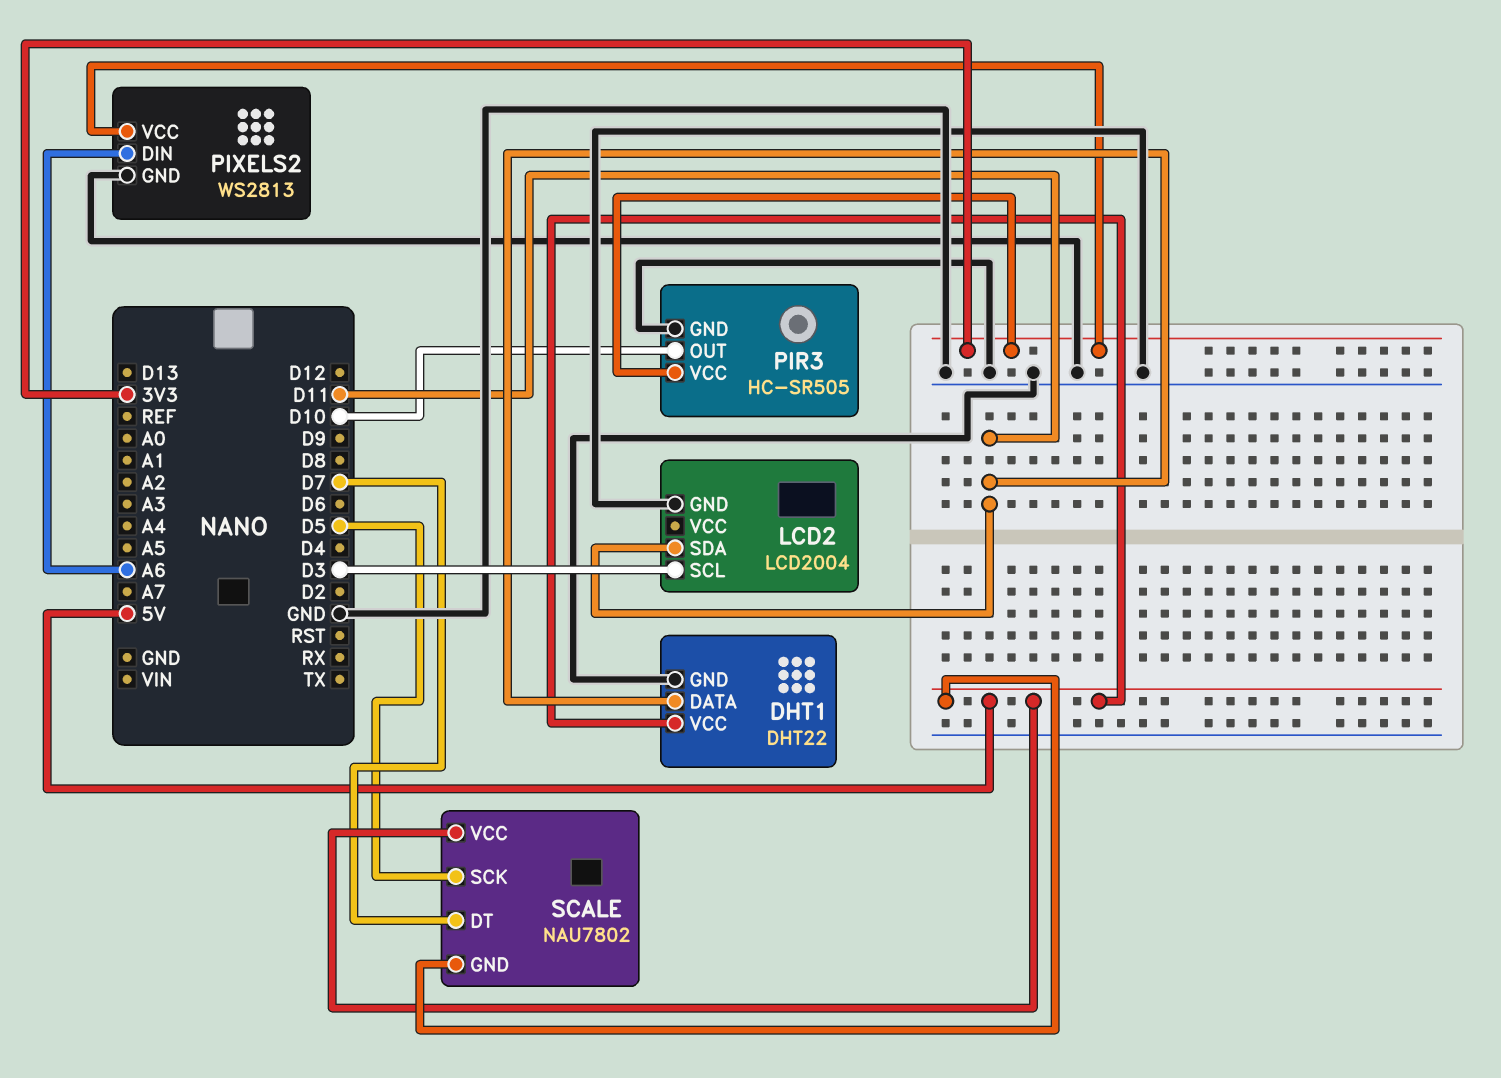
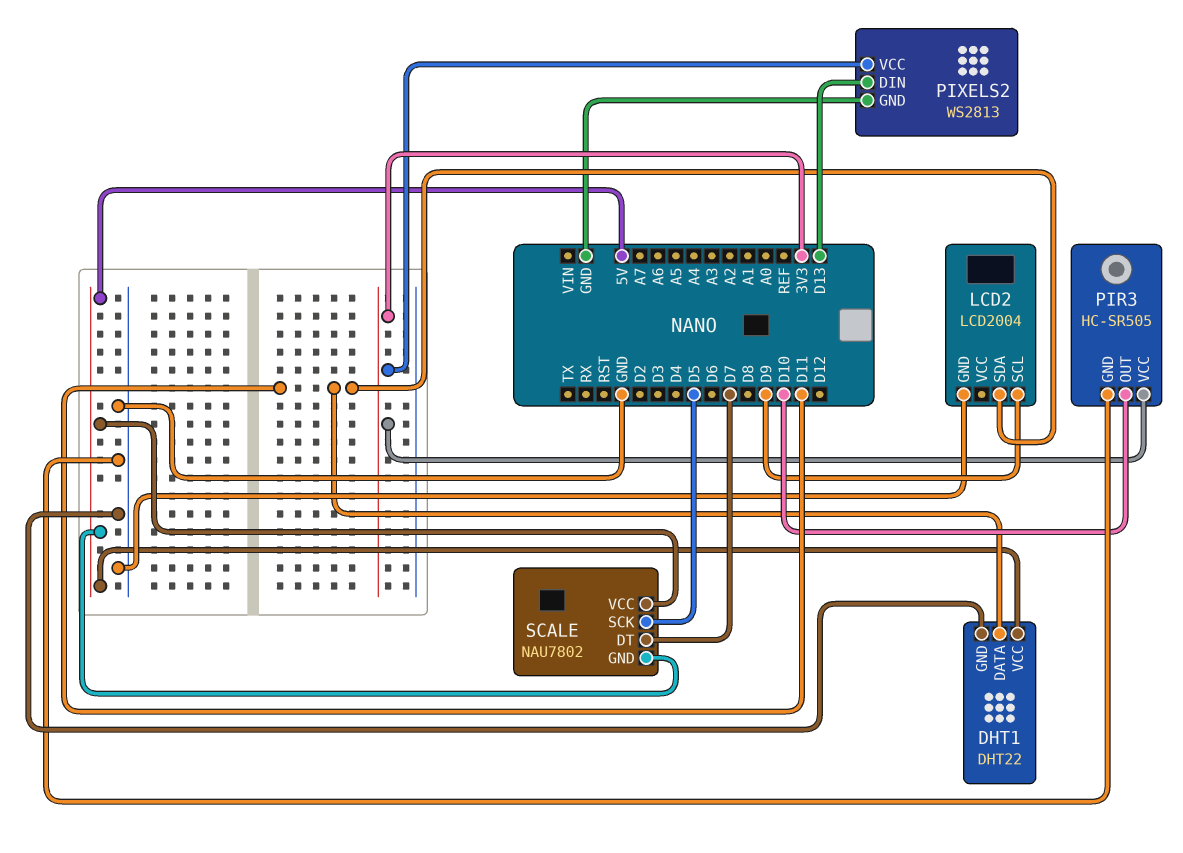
LCD2 pin SCL: D3 -> D9
PIXELS2 pin DIN: A6 -> D13

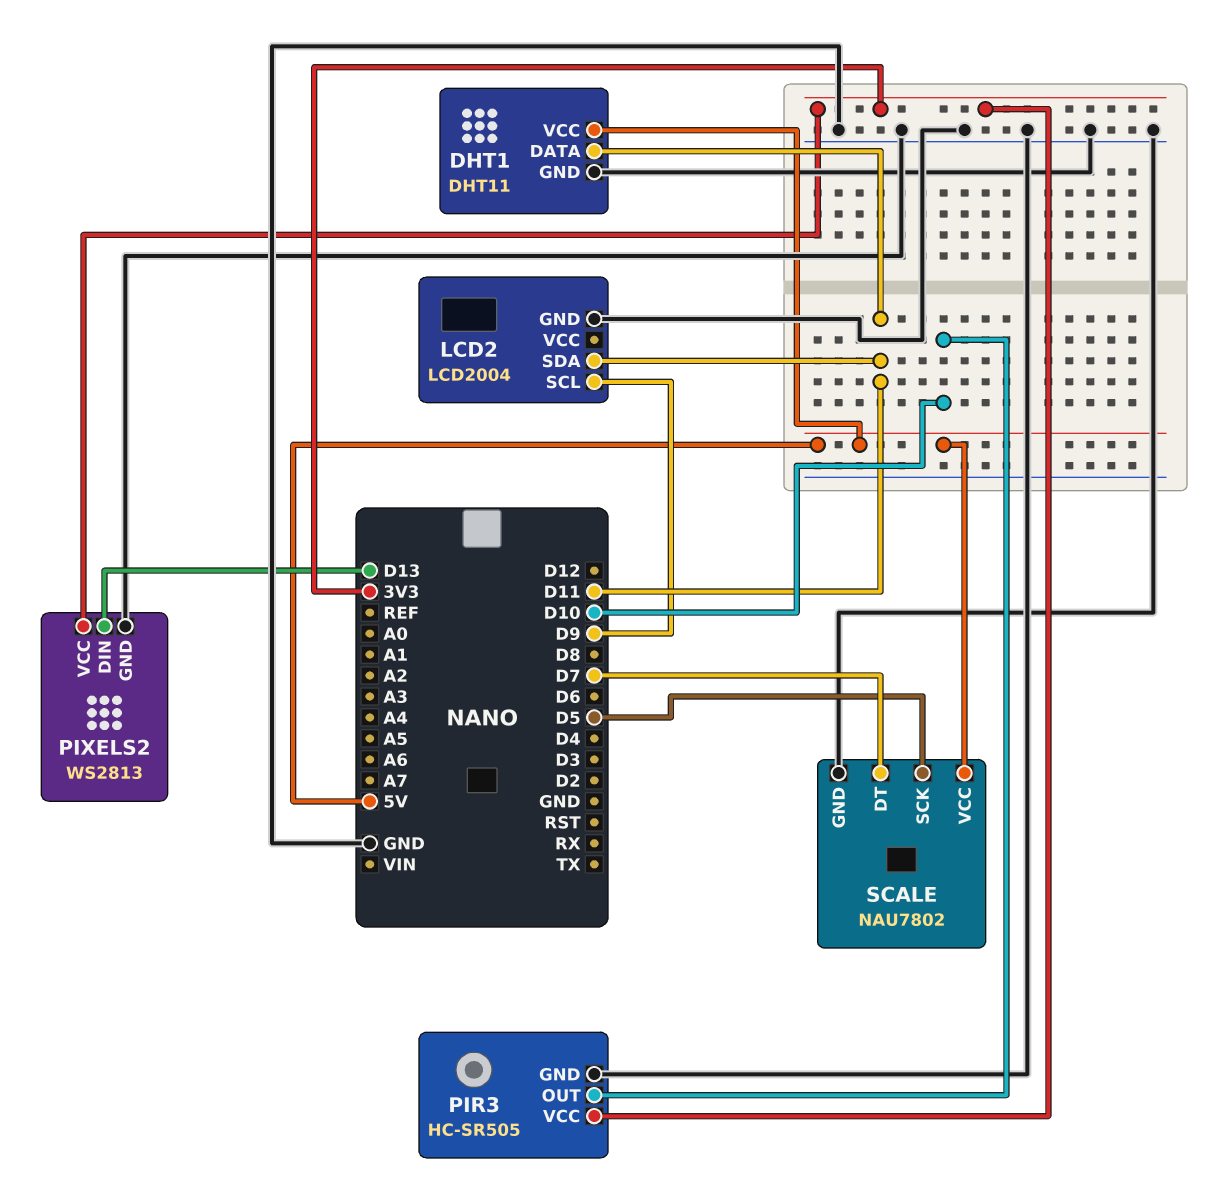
DHT1: DHT22 -> DHT11
SCALE pin GND: 5V -> GND

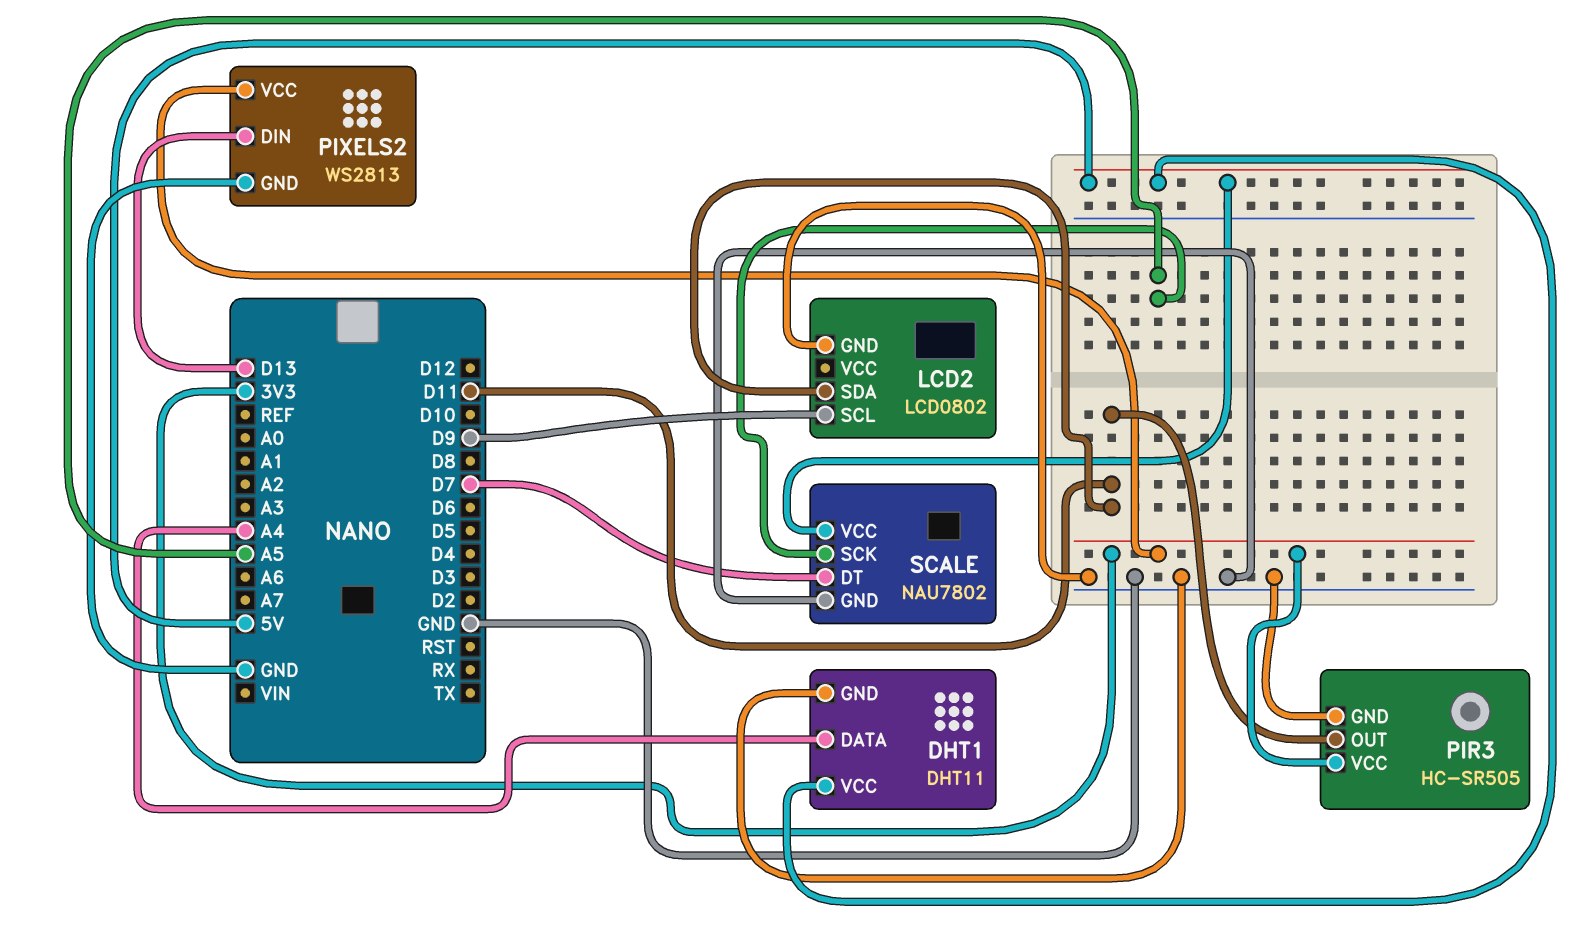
DHT1 pin DATA: D11 -> A4
LCD2: LCD2004 -> LCD0802
PIR3 pin OUT: D10 -> D11
SCALE pin SCK: D5 -> A5

